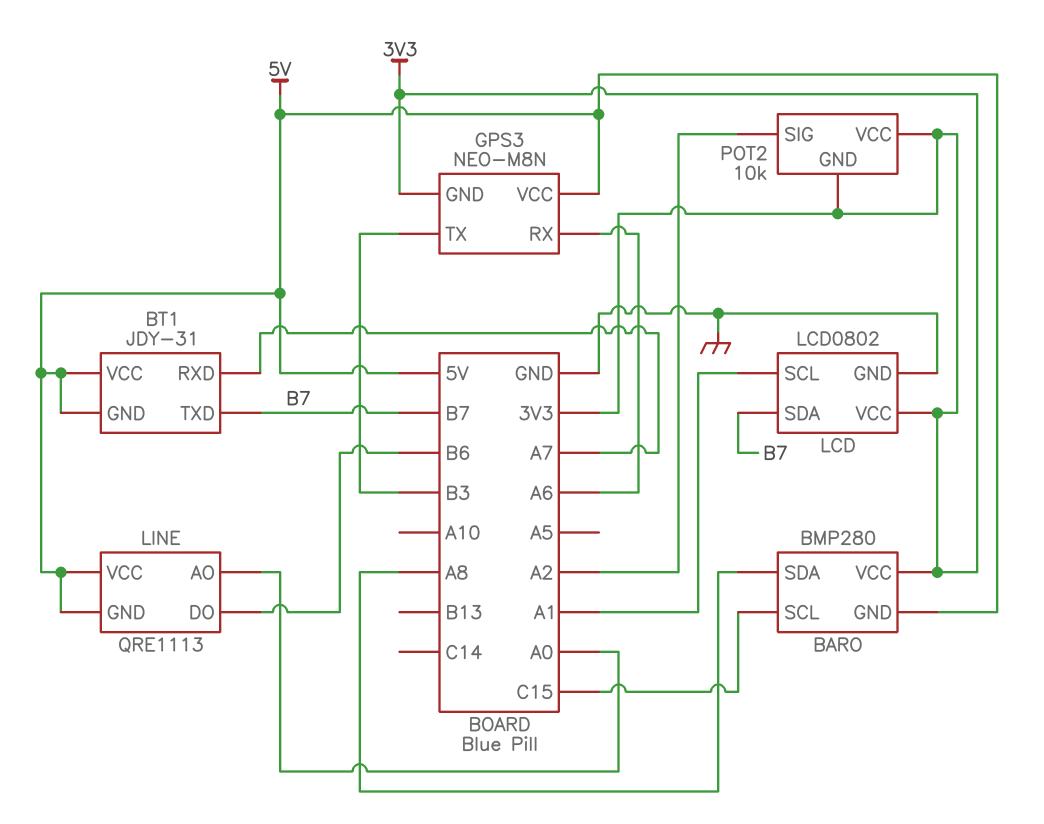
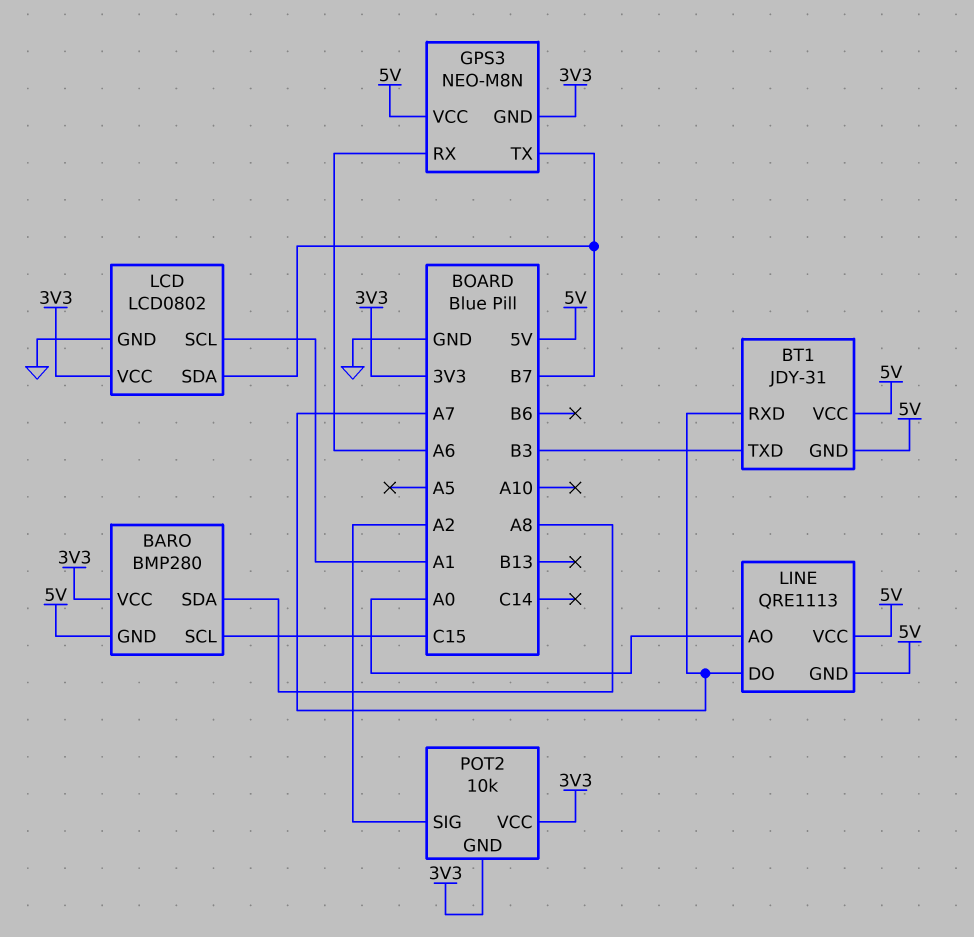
BT1 pin TXD: B7 -> B3
GPS3 pin TX: B3 -> B7
LINE pin DO: B6 -> A7

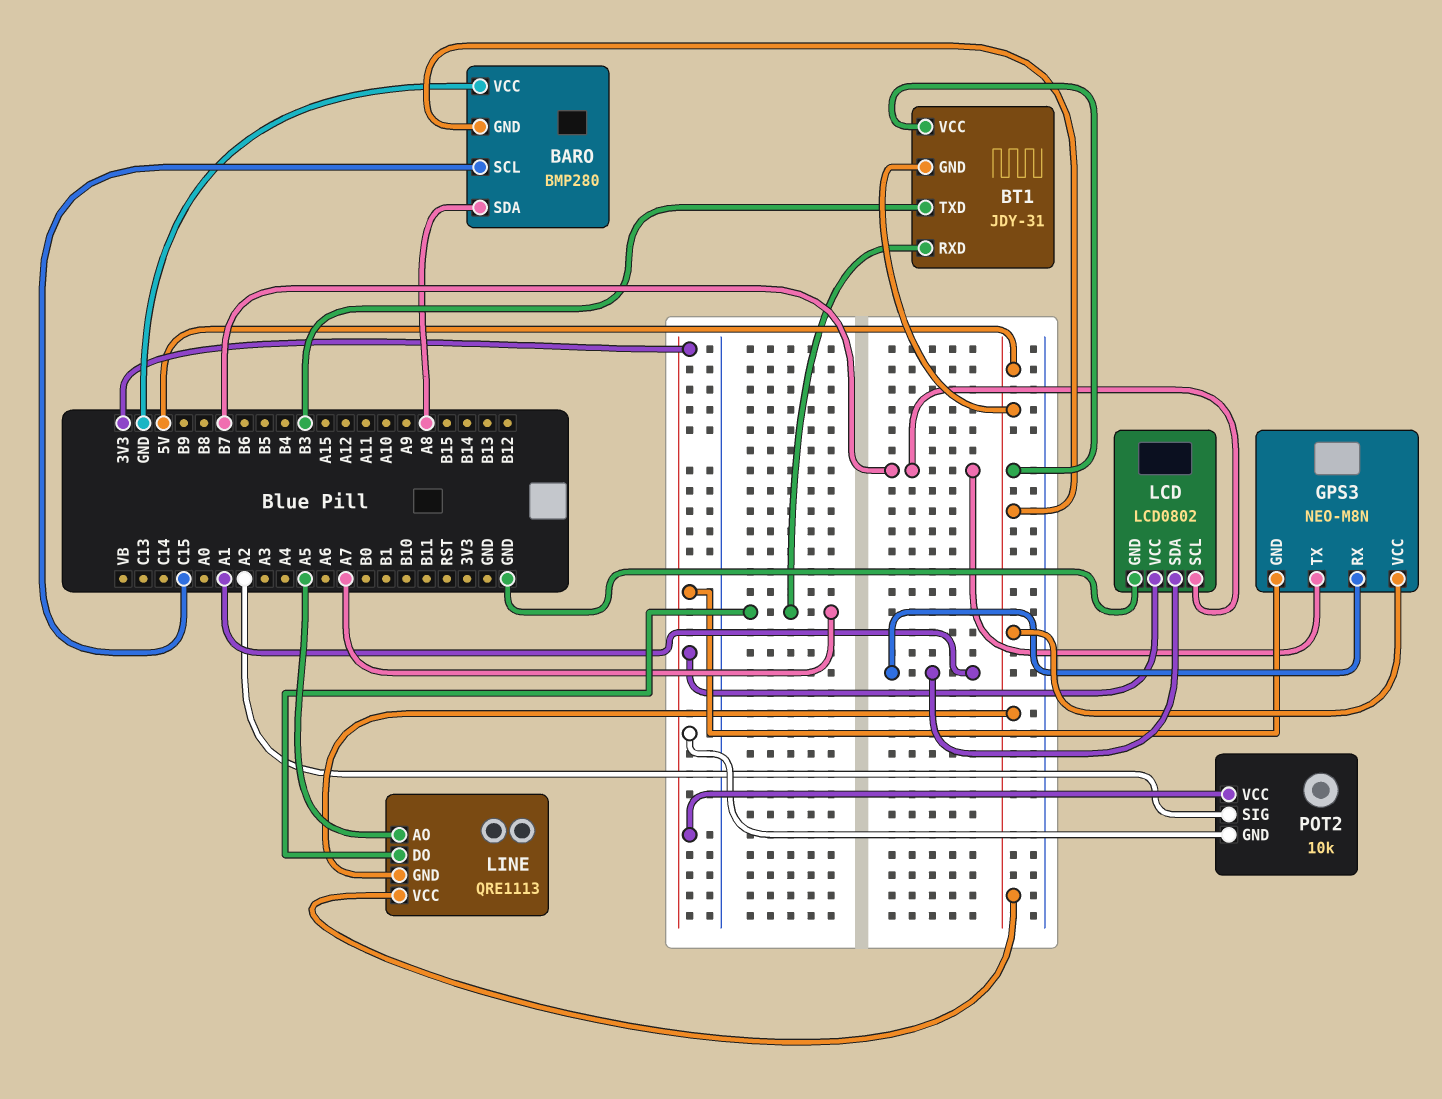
BARO pin VCC: 3V3 -> GND
GPS3 pin RX: A6 -> A1
LCD pin SCL: A1 -> B7
LCD pin SDA: B7 -> A1
LINE pin AO: A0 -> A5

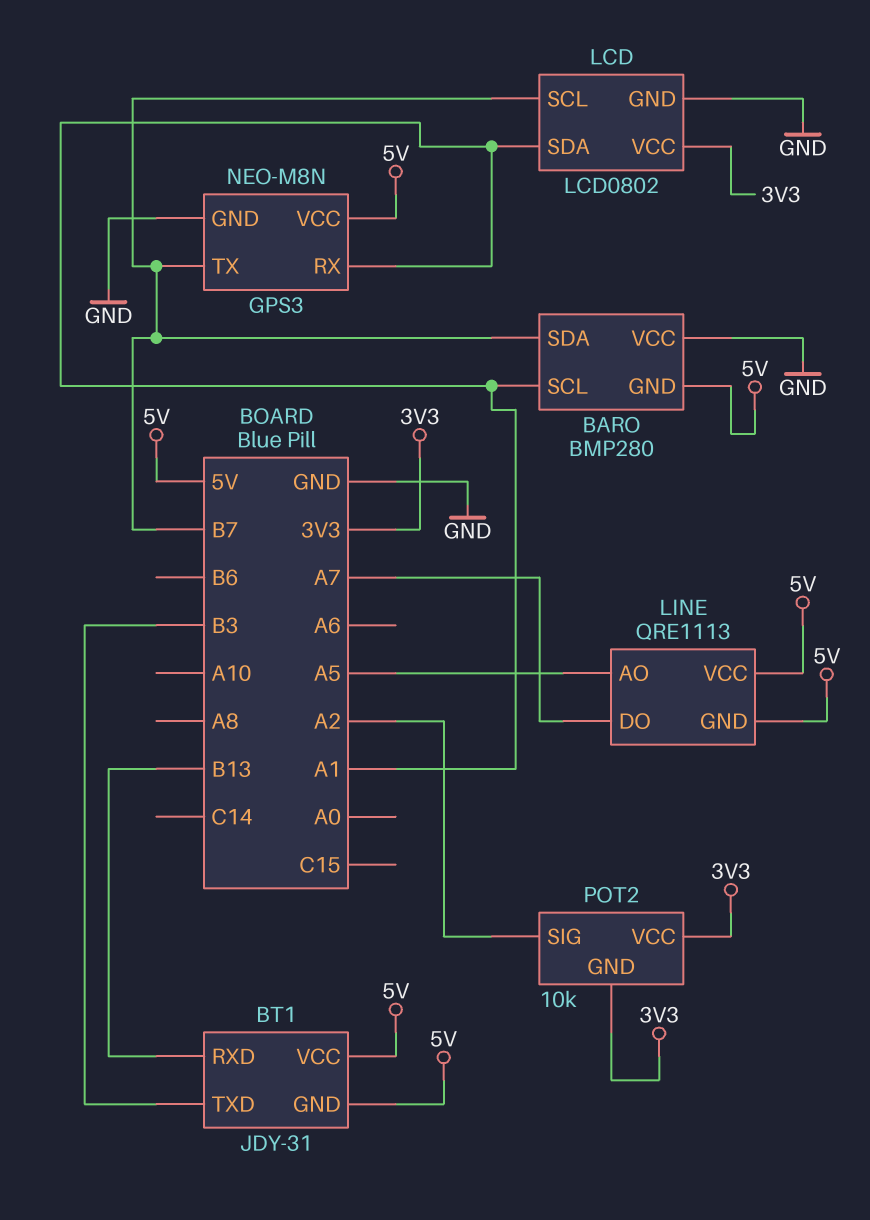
BARO pin SCL: C15 -> A1
BARO pin SDA: A8 -> B7
BT1 pin RXD: A7 -> B13
GPS3 pin GND: 3V3 -> GND

